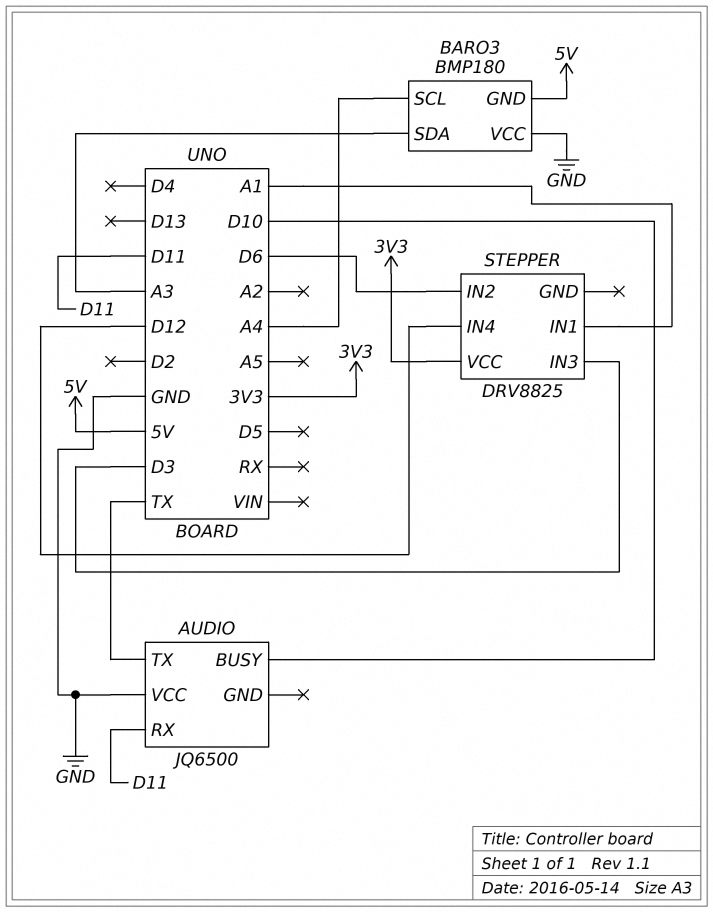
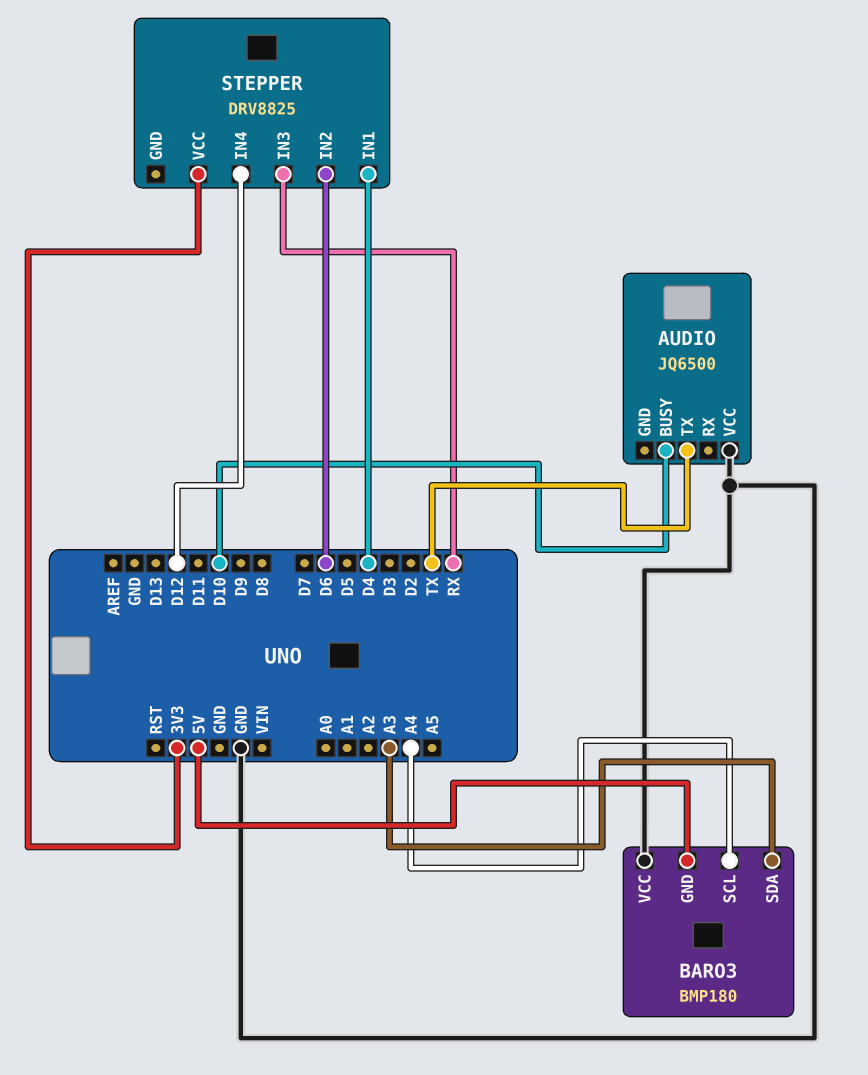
AUDIO pin RX: D11 -> none
STEPPER pin IN1: A1 -> D4
STEPPER pin IN3: D3 -> RX

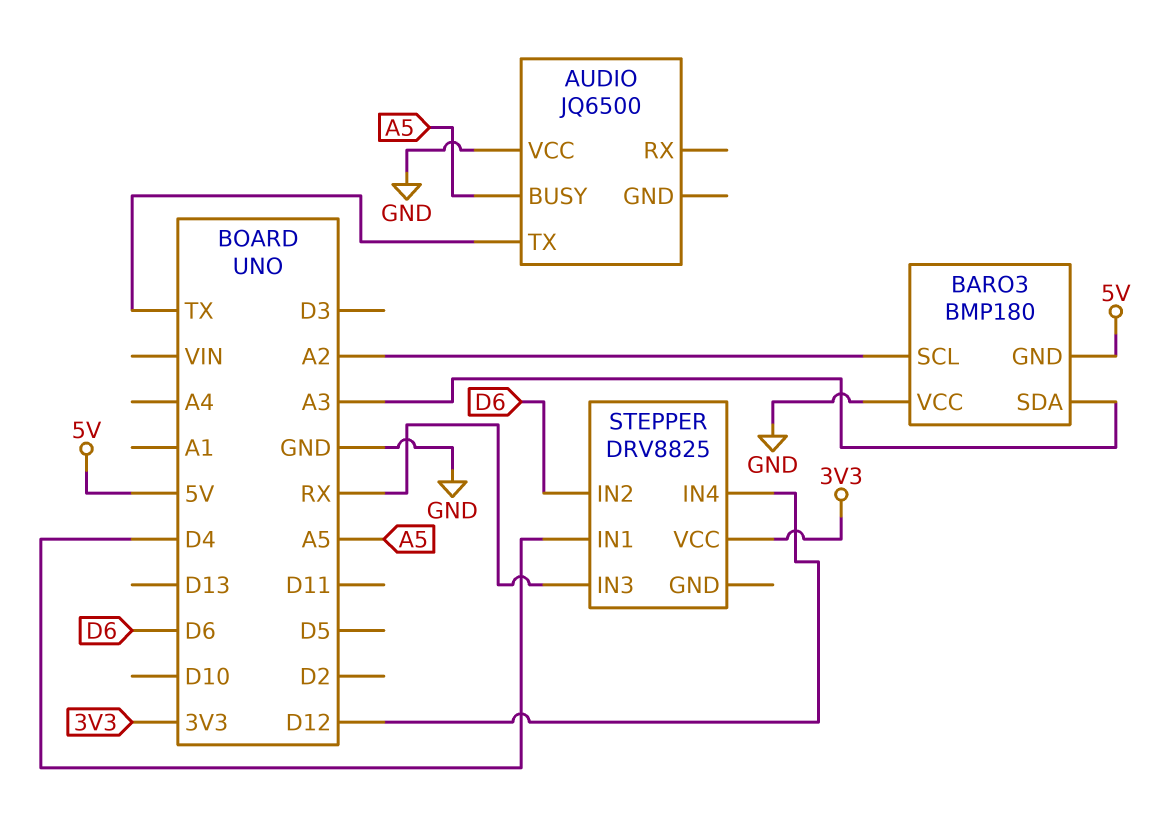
AUDIO pin BUSY: D10 -> A5
BARO3 pin SCL: A4 -> A2

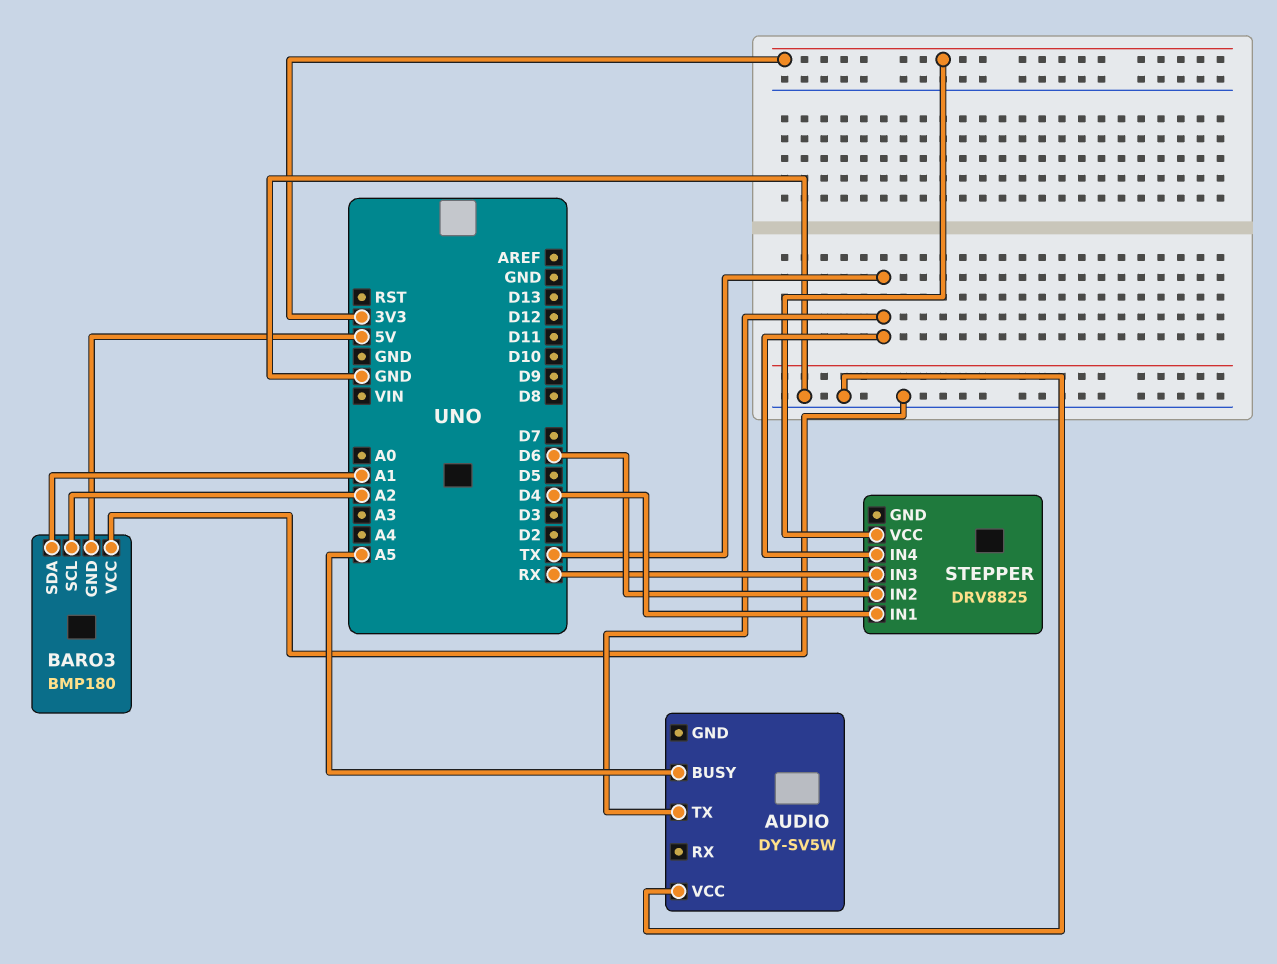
AUDIO: JQ6500 -> DY-SV5W
BARO3 pin SDA: A3 -> A1
STEPPER pin IN4: D12 -> TX

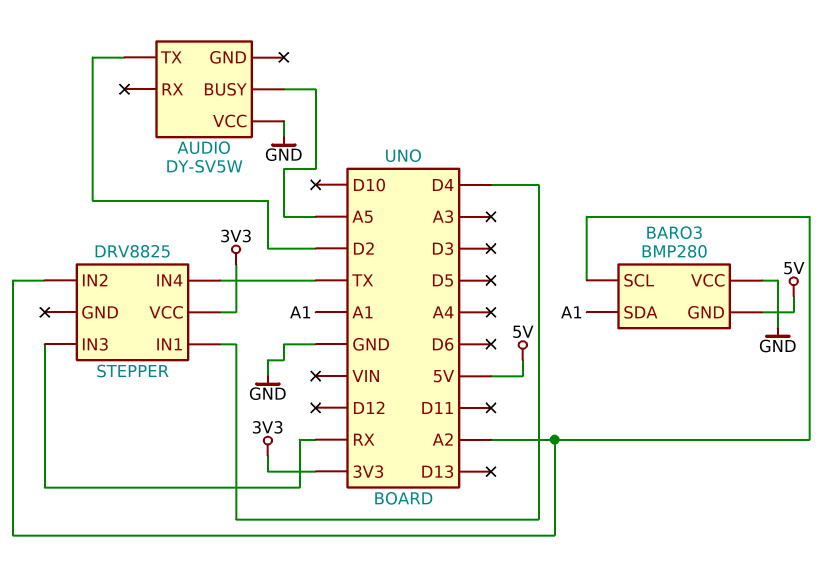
AUDIO pin TX: TX -> D2
BARO3: BMP180 -> BMP280
STEPPER pin IN2: D6 -> A2

